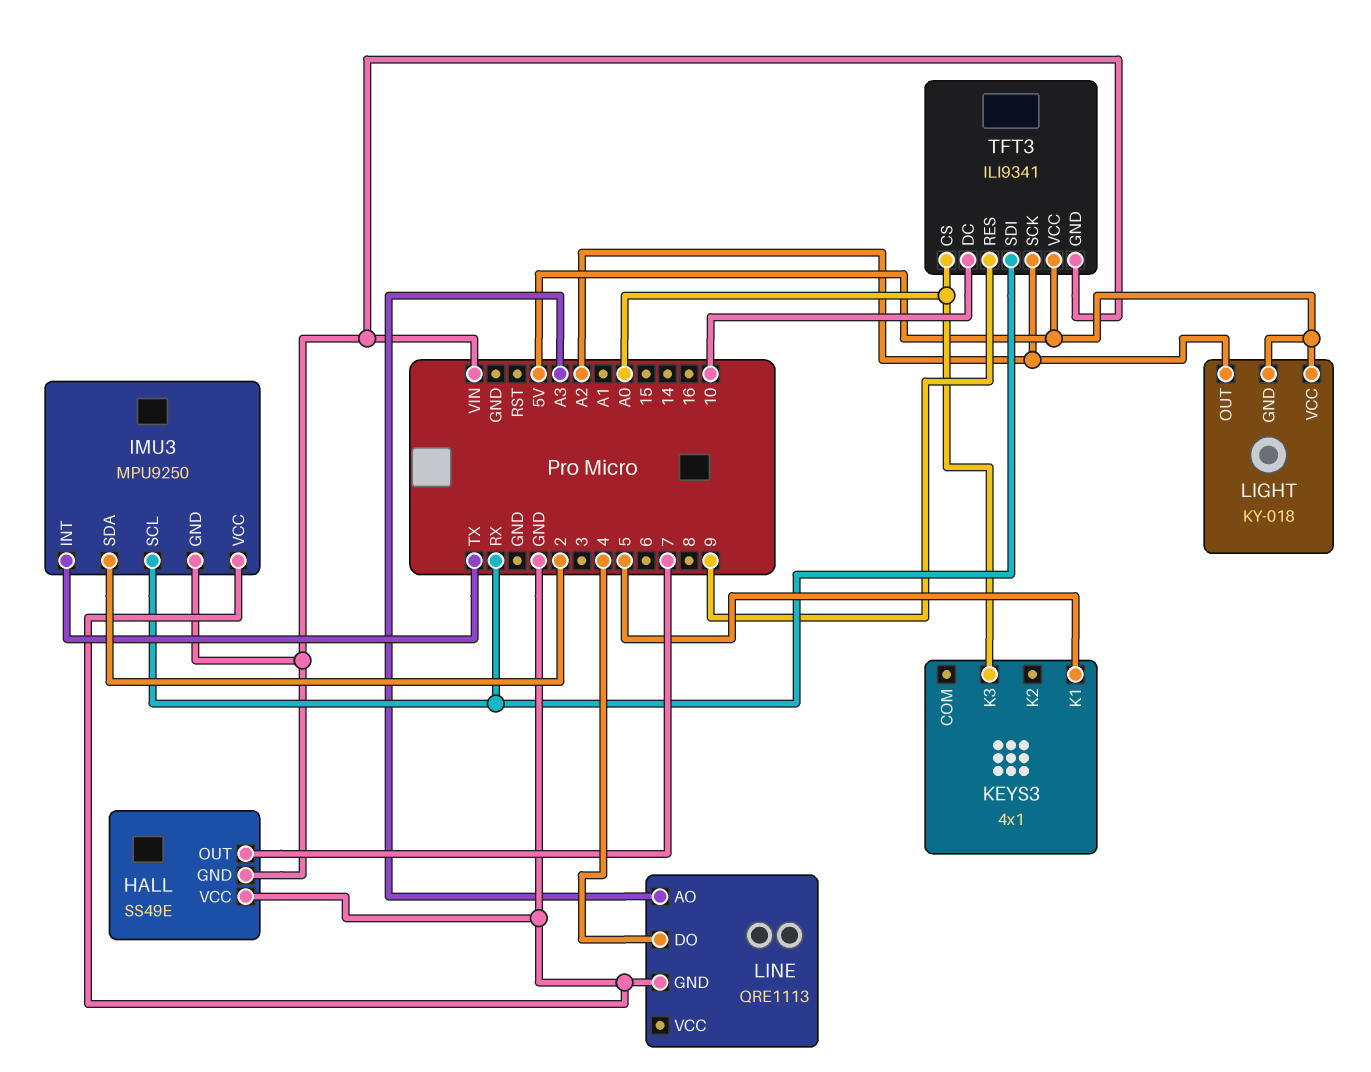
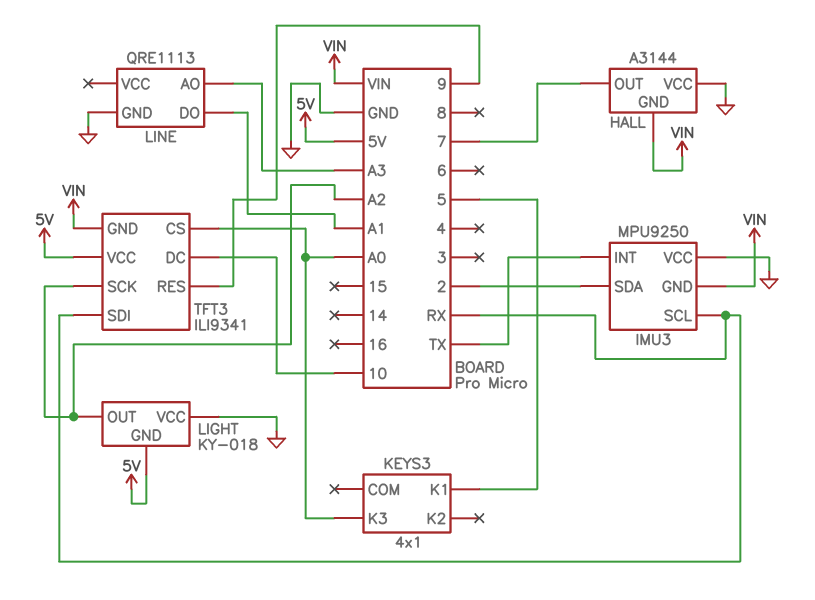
HALL: SS49E -> A3144
LIGHT pin VCC: 5V -> GND
LINE pin DO: 4 -> A1

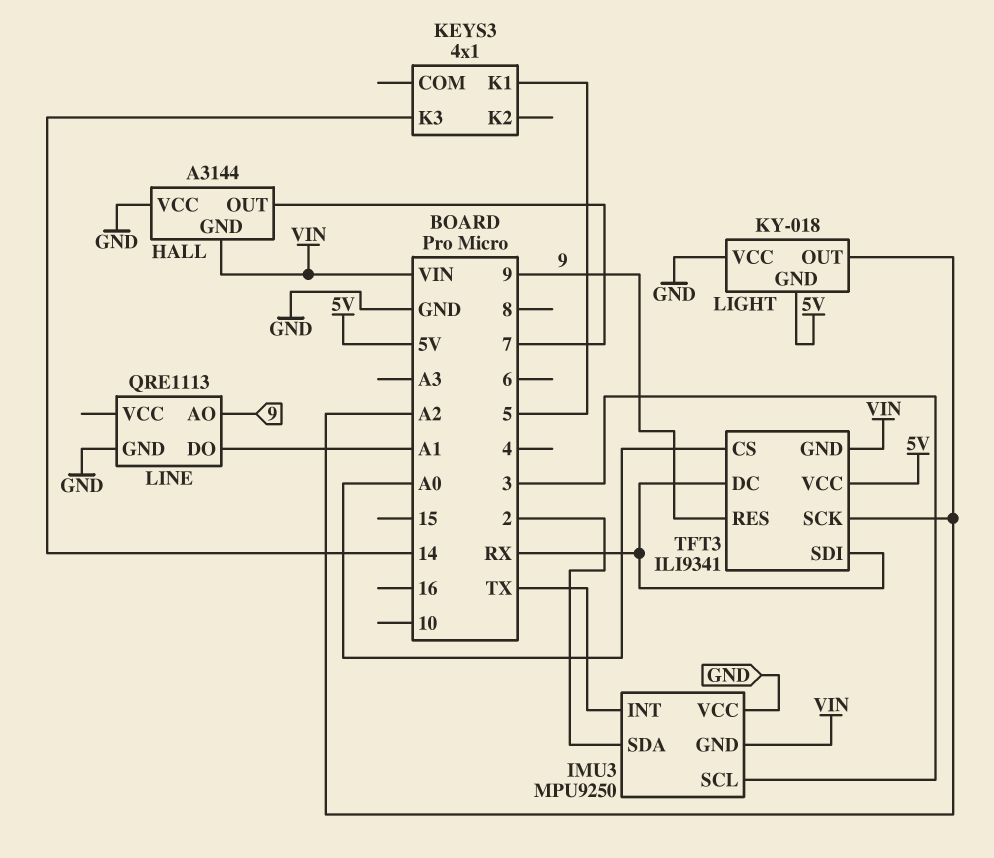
IMU3 pin SCL: RX -> 3
KEYS3 pin K3: A0 -> 14
LINE pin AO: A3 -> 9
TFT3 pin DC: 10 -> RX

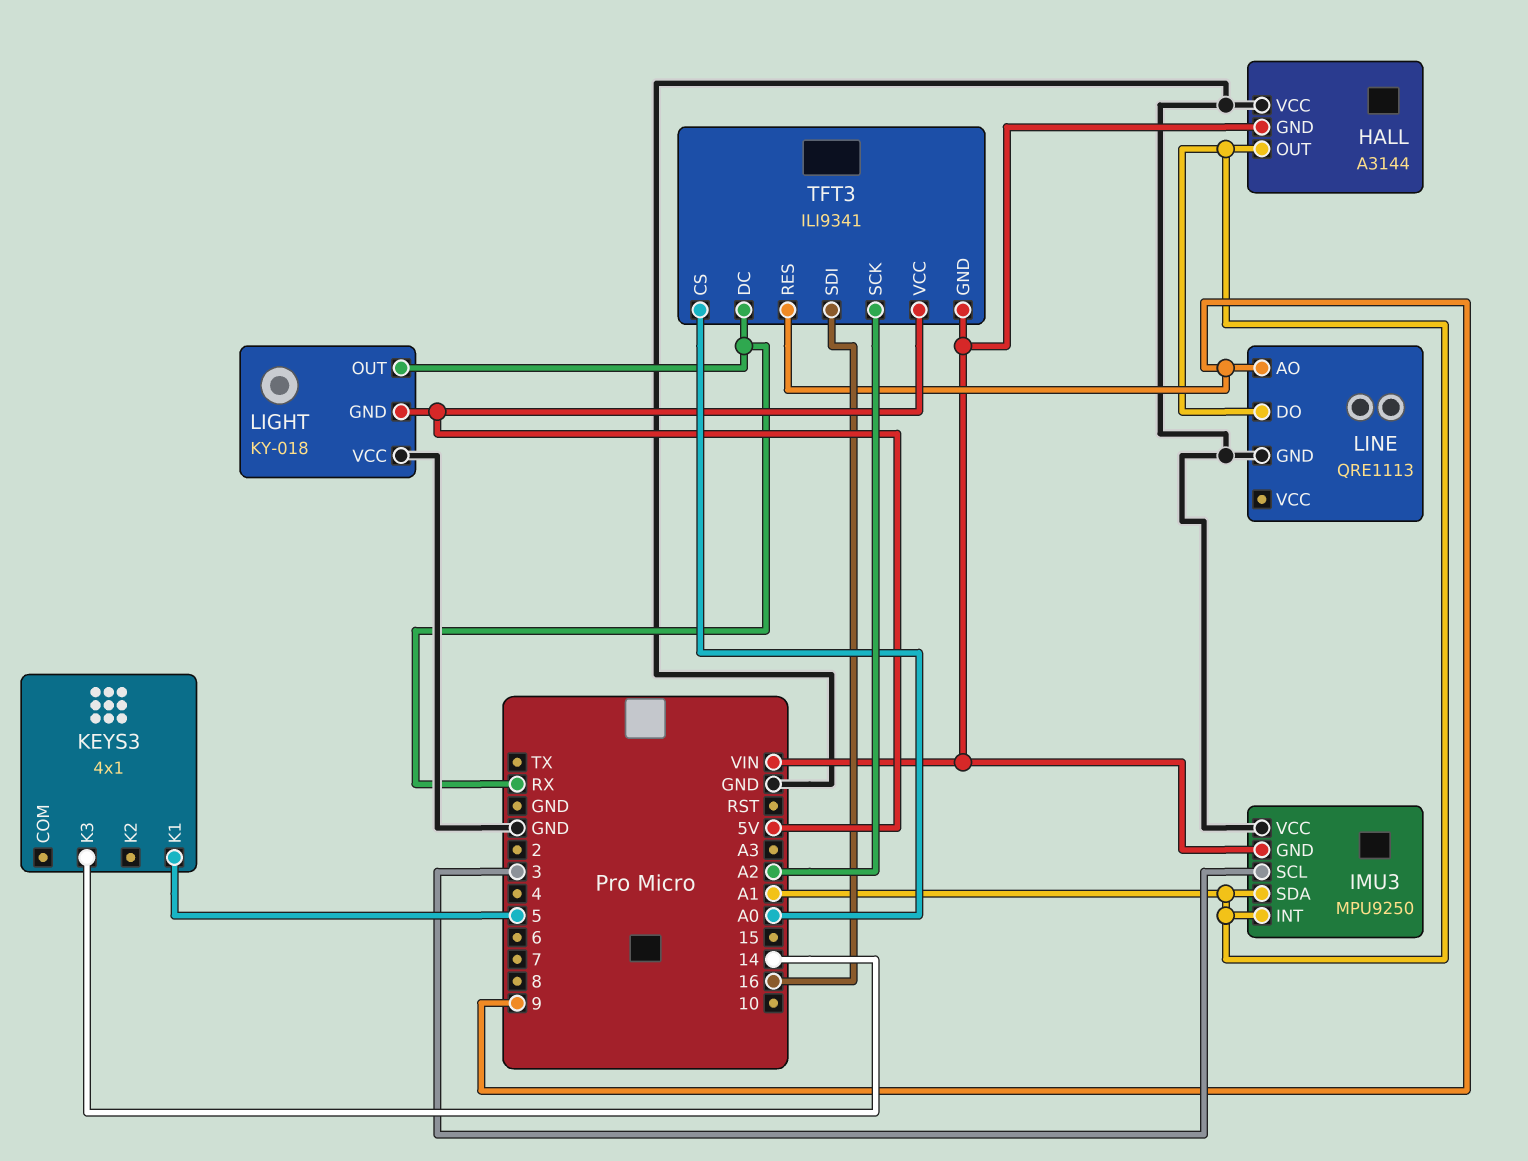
HALL pin OUT: 7 -> A1
IMU3 pin INT: TX -> A1
IMU3 pin SDA: 2 -> A1
LIGHT pin OUT: A2 -> RX
TFT3 pin SDI: RX -> 16

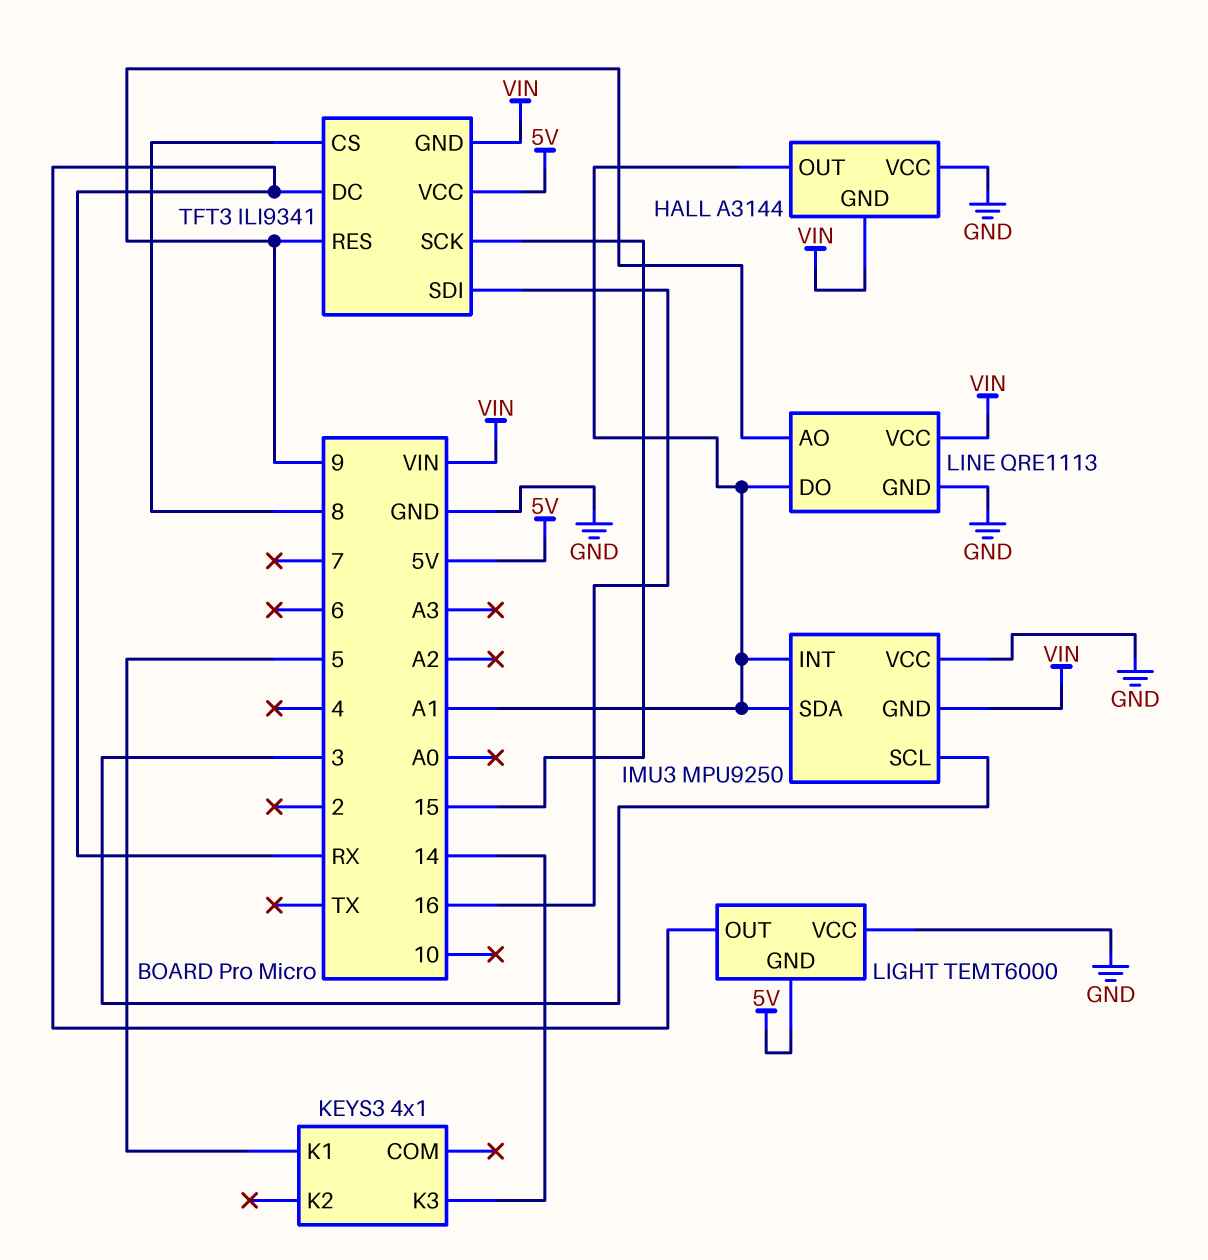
LIGHT: KY-018 -> TEMT6000
LINE pin VCC: none -> VIN
TFT3 pin CS: A0 -> 8
TFT3 pin SCK: A2 -> 15

